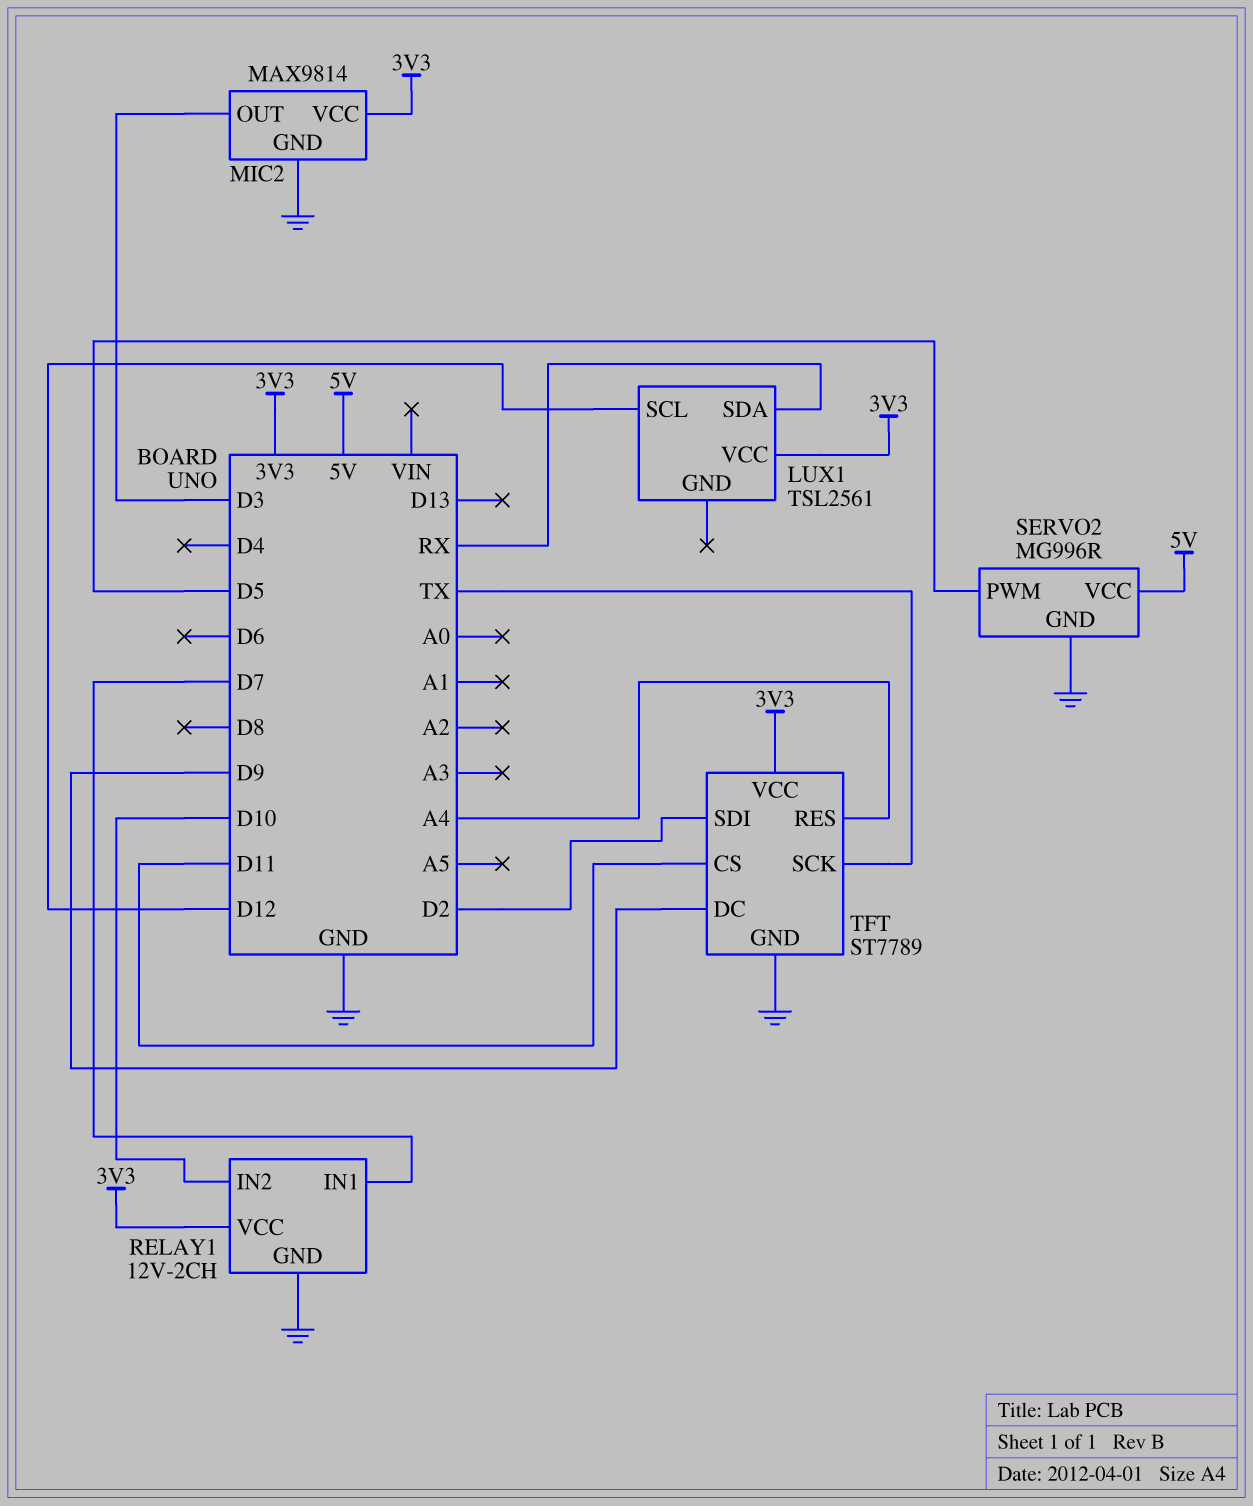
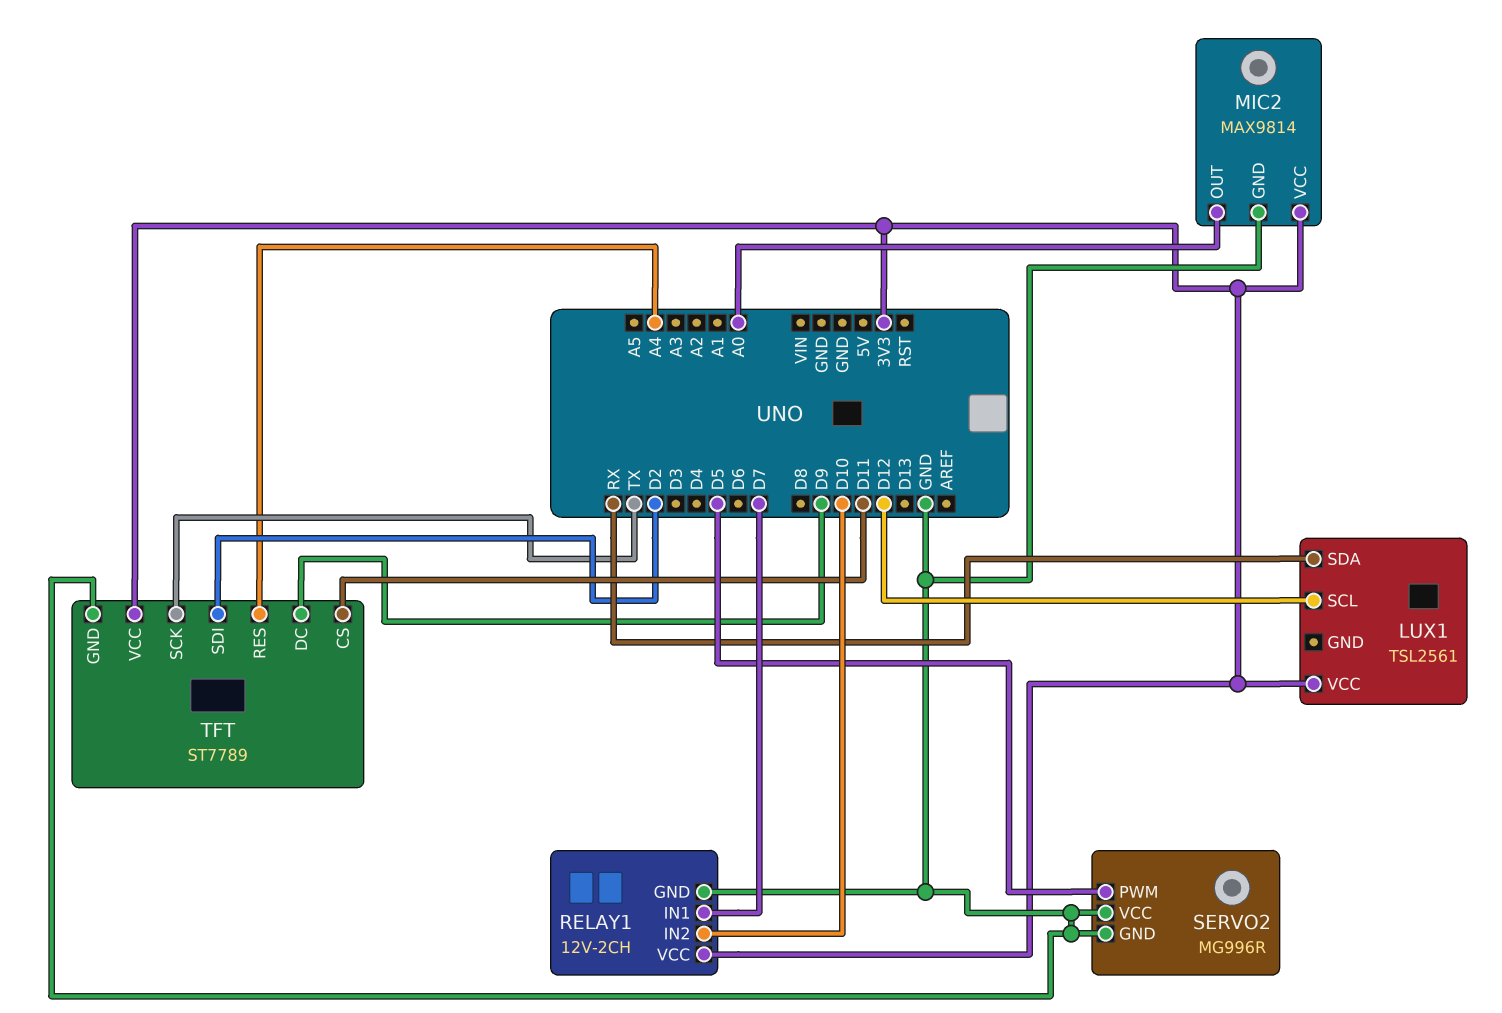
MIC2 pin OUT: D3 -> A0
SERVO2 pin VCC: 5V -> GND

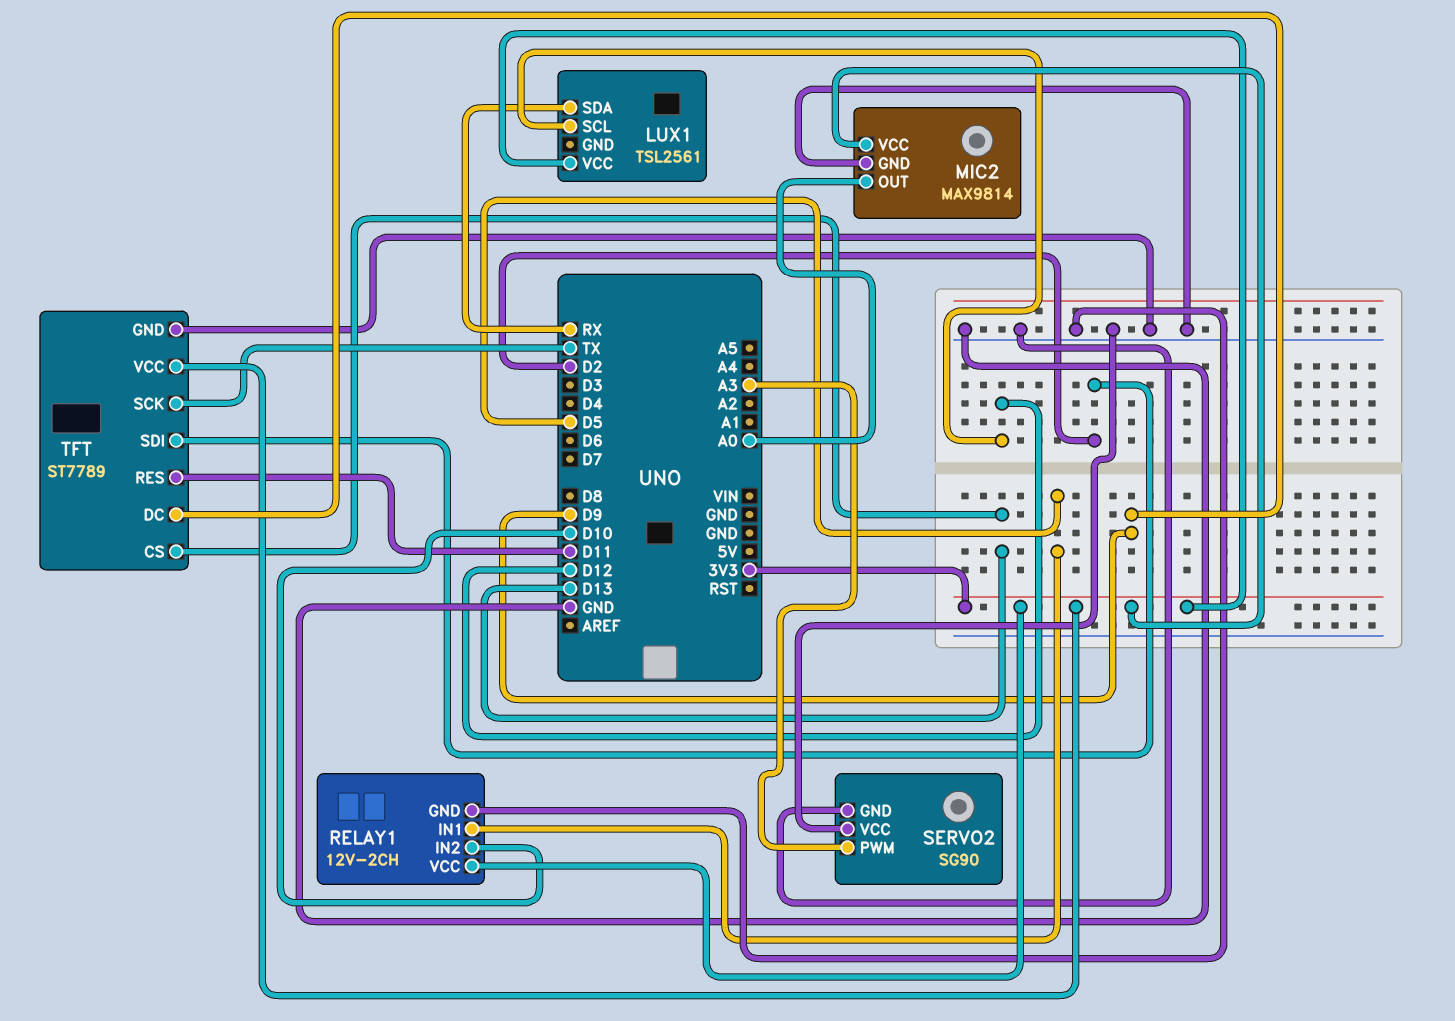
RELAY1 pin IN1: D7 -> D5
SERVO2: MG996R -> SG90
SERVO2 pin PWM: D5 -> A3
TFT pin CS: D11 -> D13
TFT pin RES: A4 -> D11

